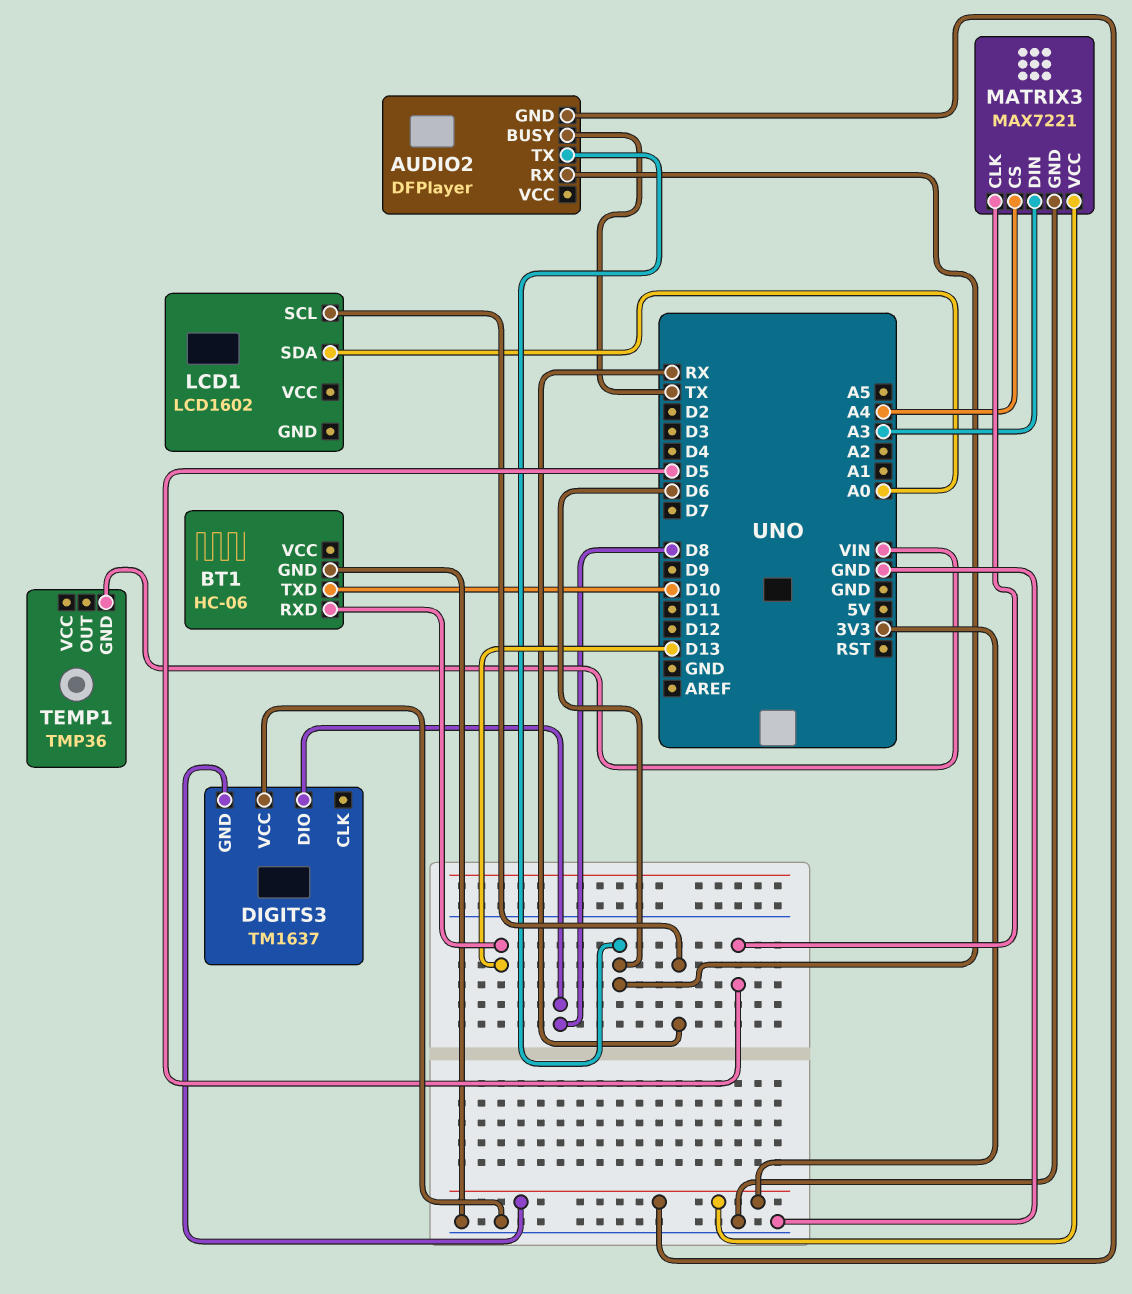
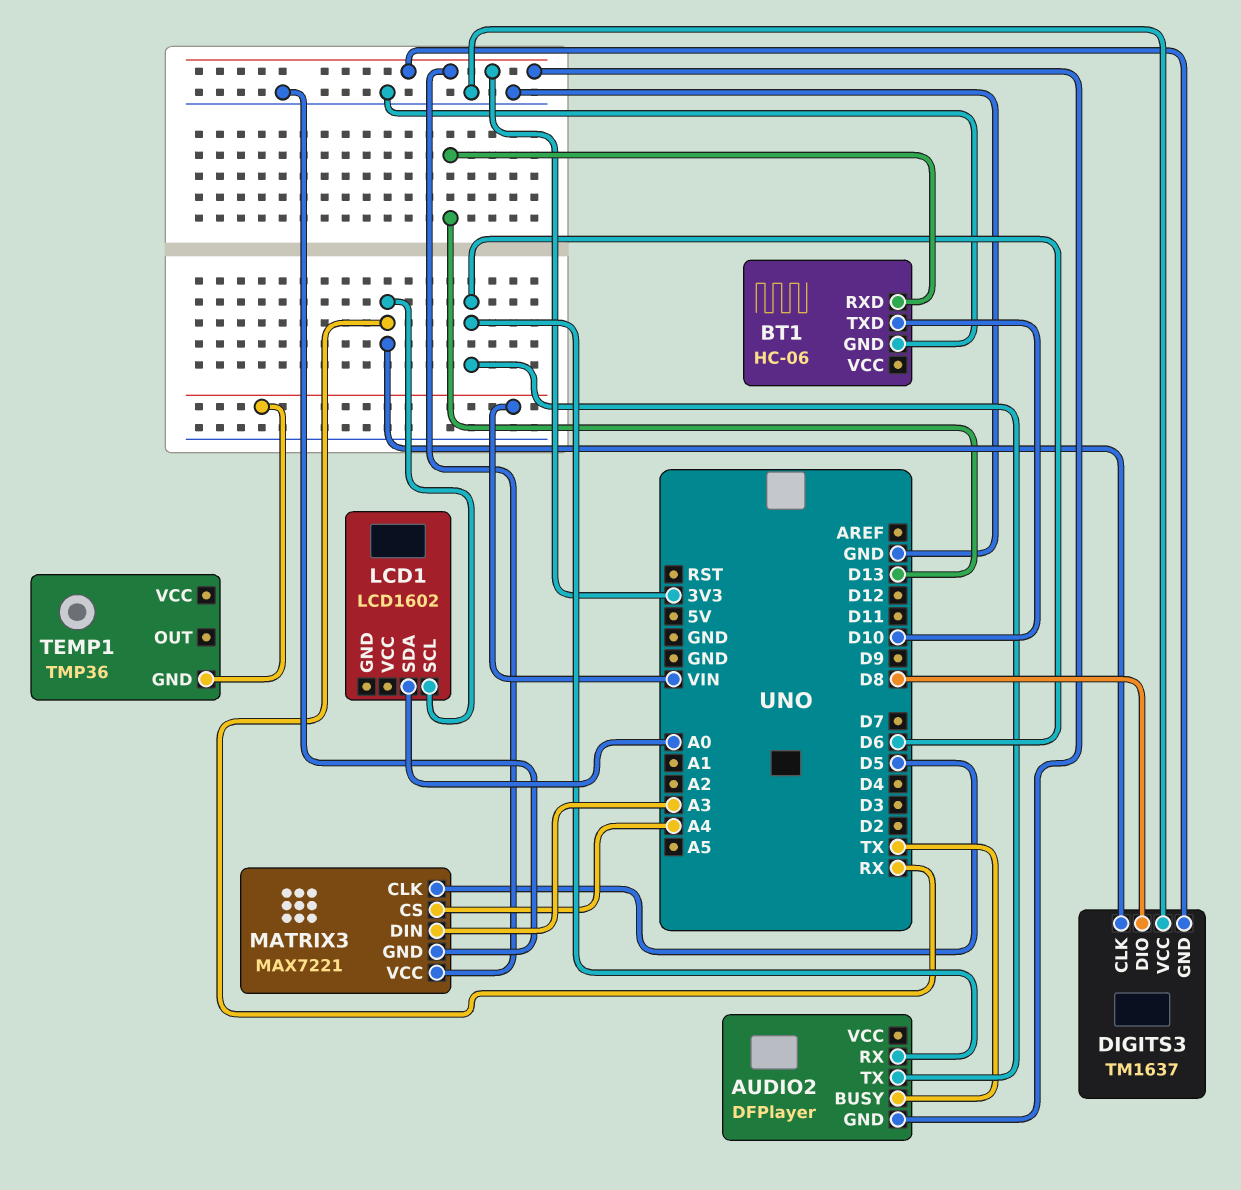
DIGITS3 pin CLK: none -> RX

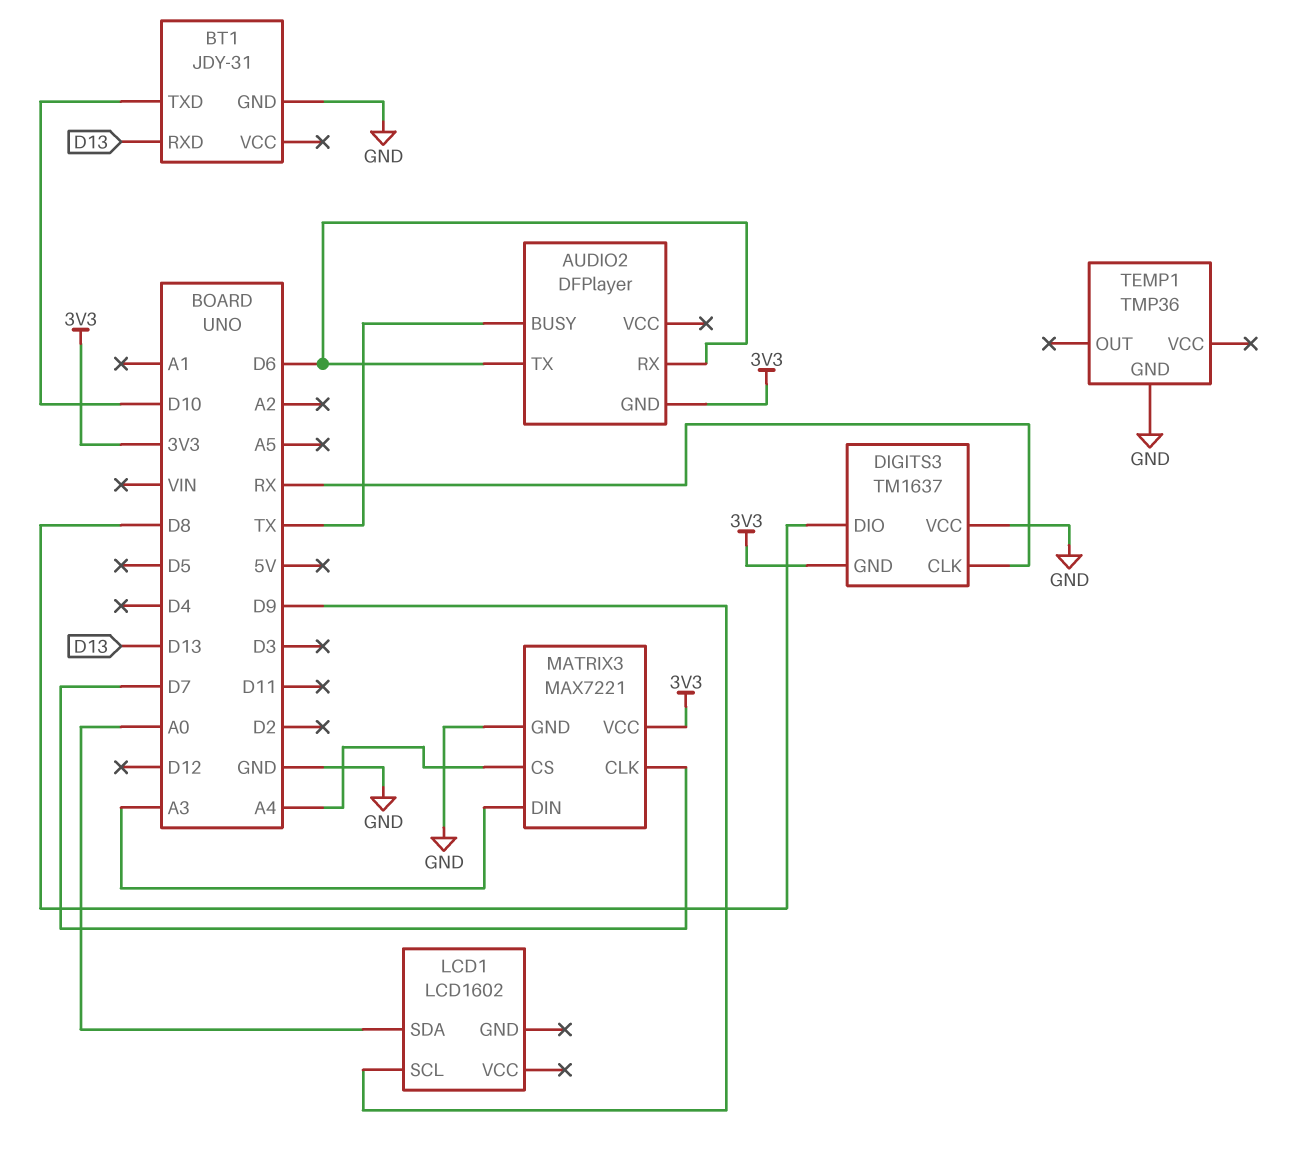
BT1: HC-06 -> JDY-31
LCD1 pin SCL: RX -> D9
MATRIX3 pin CLK: D5 -> D7
TEMP1 pin GND: VIN -> GND

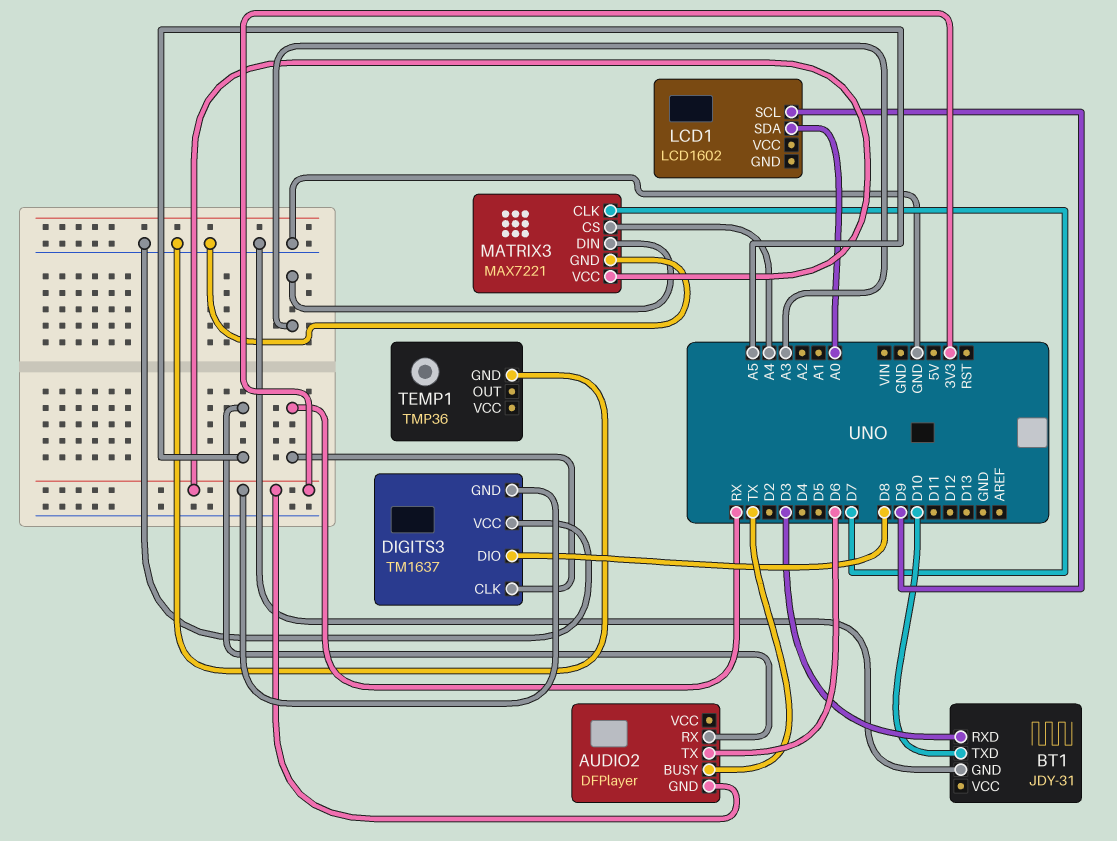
AUDIO2 pin RX: D6 -> A5
BT1 pin RXD: D13 -> D3

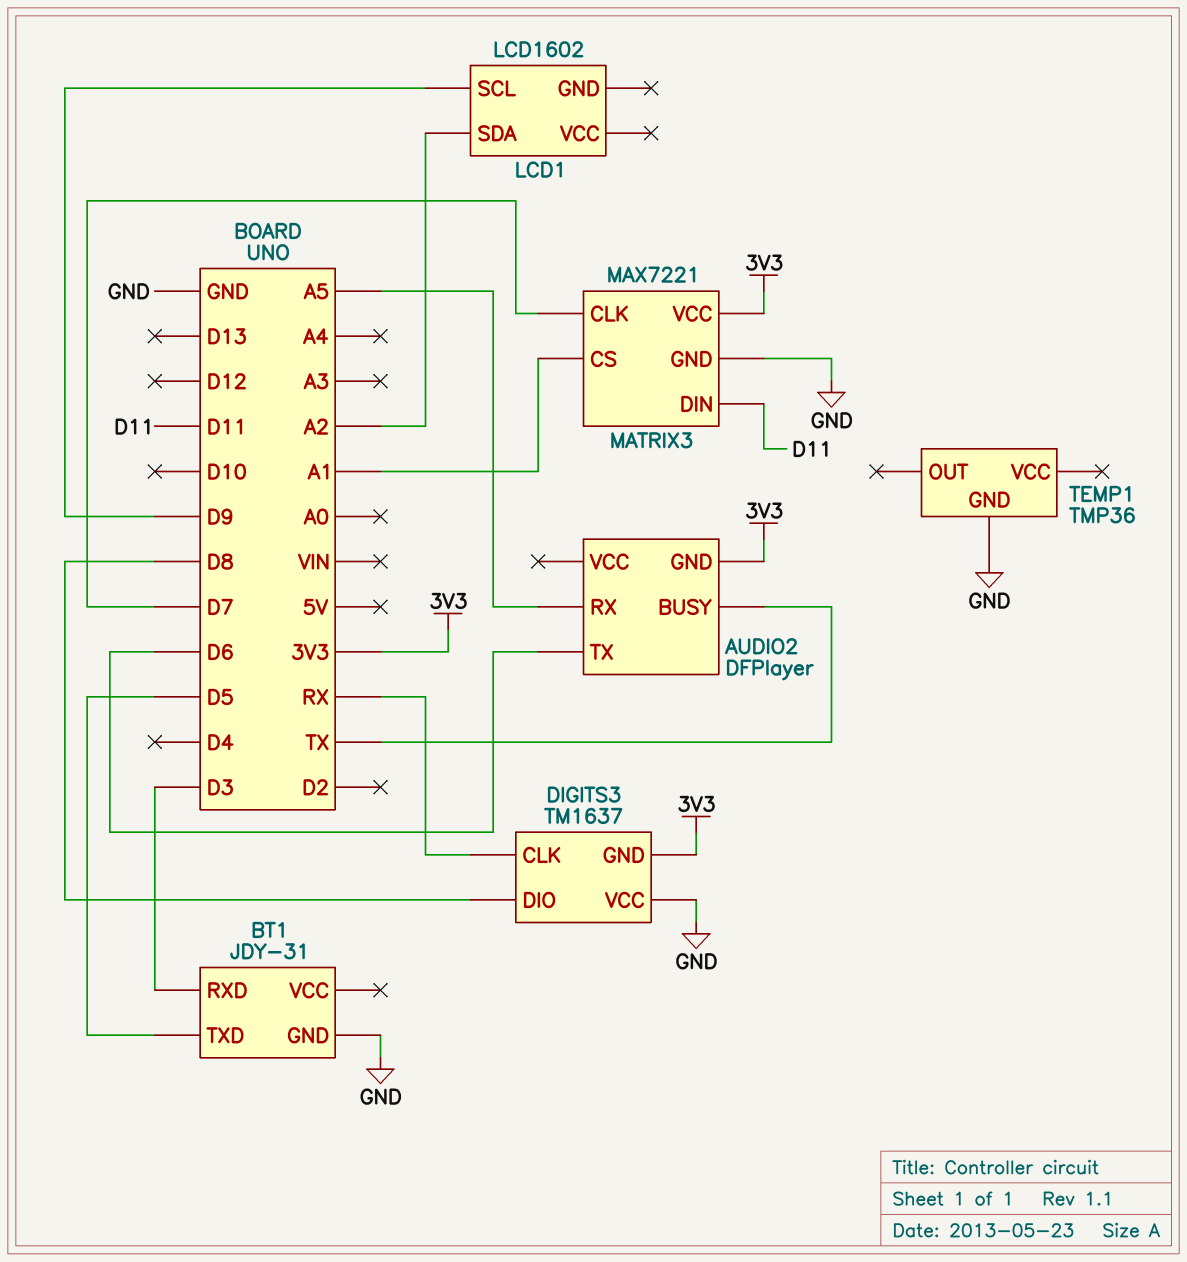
BT1 pin TXD: D10 -> D5
LCD1 pin SDA: A0 -> A2
MATRIX3 pin CS: A4 -> A1
MATRIX3 pin DIN: A3 -> D11

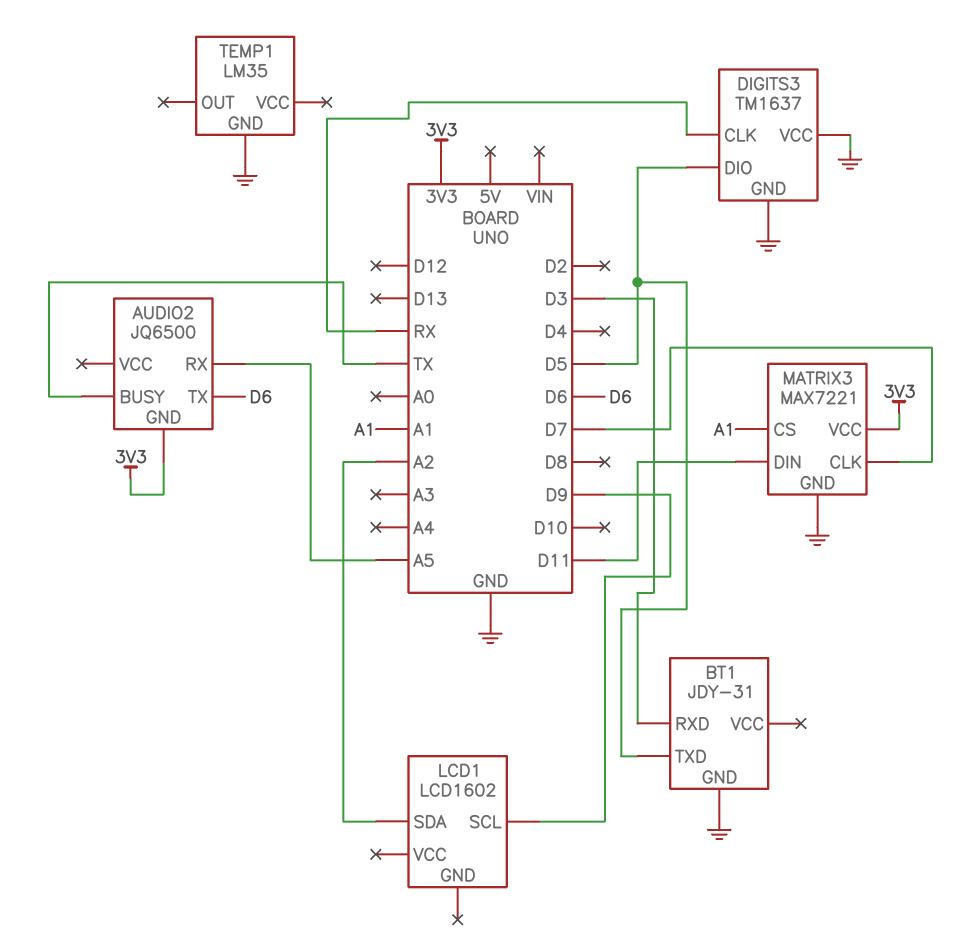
AUDIO2: DFPlayer -> JQ6500
DIGITS3 pin DIO: D8 -> D5
DIGITS3 pin GND: 3V3 -> GND
TEMP1: TMP36 -> LM35

